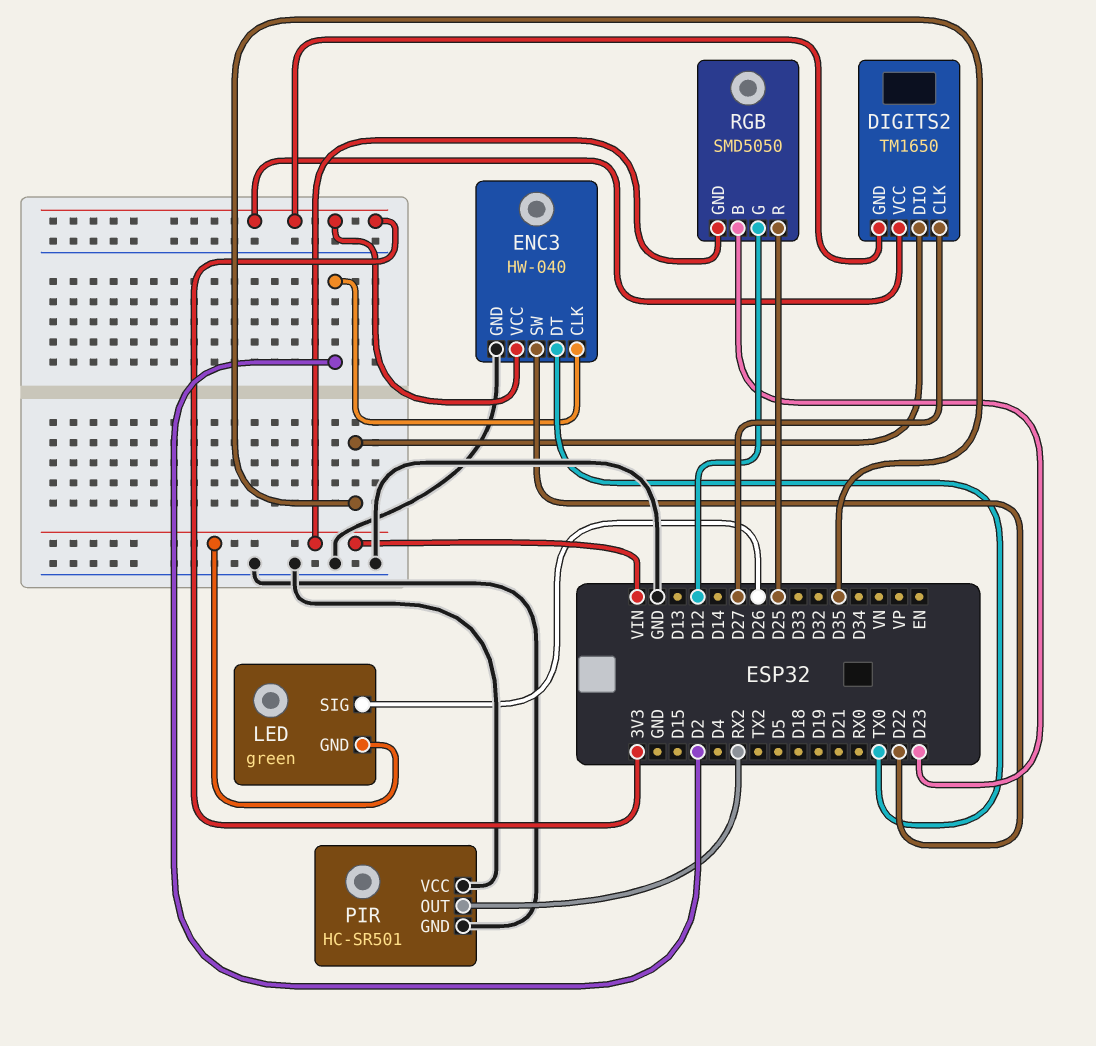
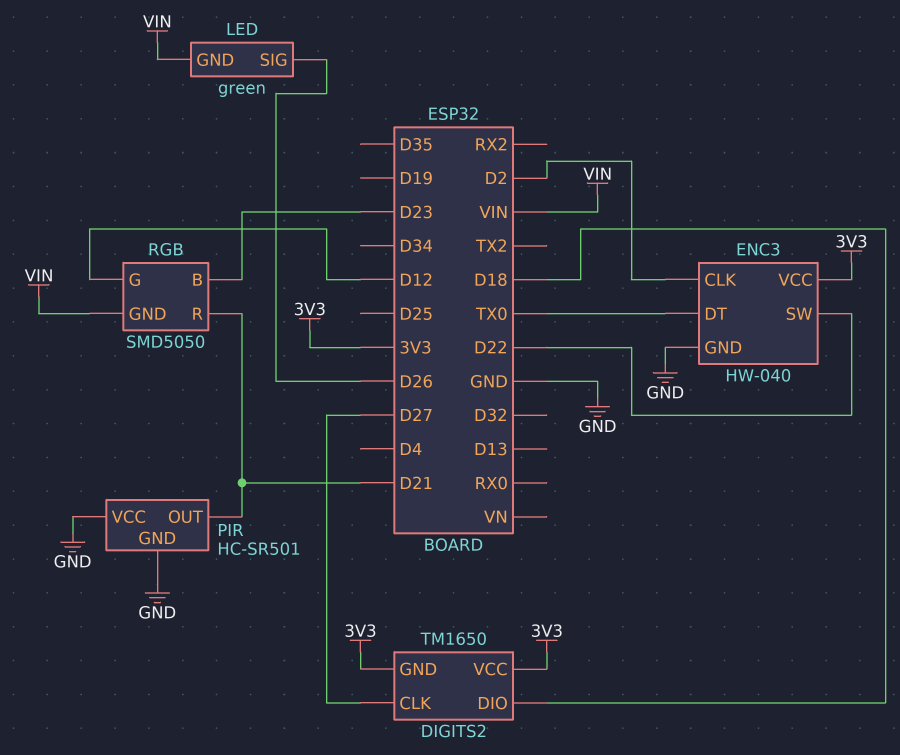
DIGITS2 pin DIO: D35 -> D18
PIR pin OUT: RX2 -> D21
RGB pin R: D25 -> D21

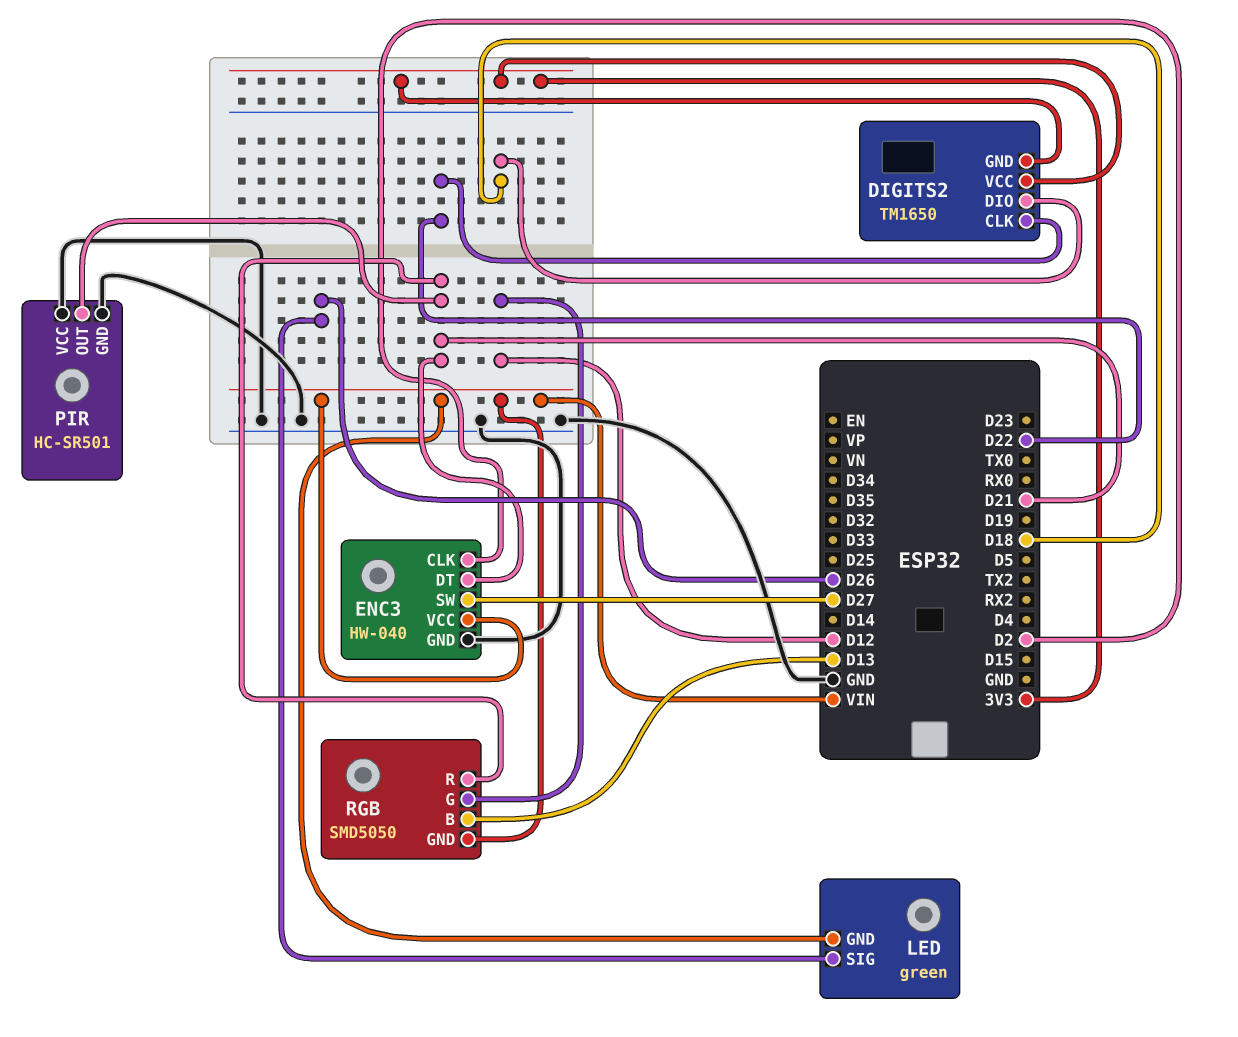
DIGITS2 pin CLK: D27 -> D22
ENC3 pin DT: TX0 -> D21
ENC3 pin SW: D22 -> D27
ENC3 pin VCC: 3V3 -> VIN
RGB pin B: D23 -> D13

